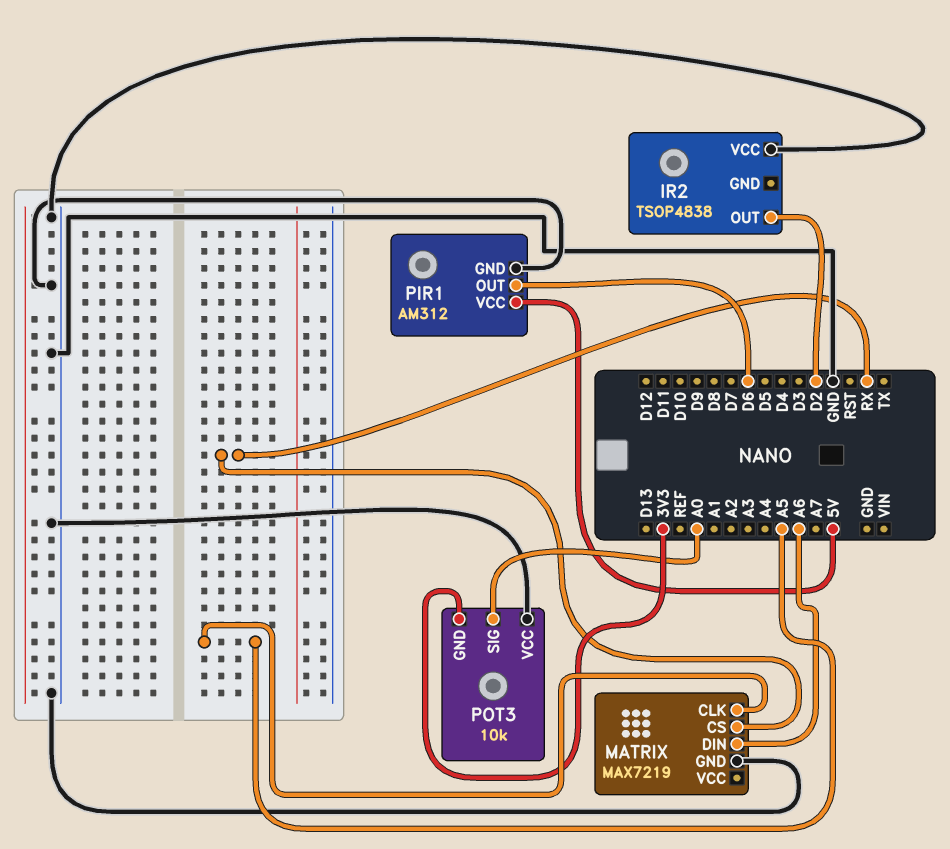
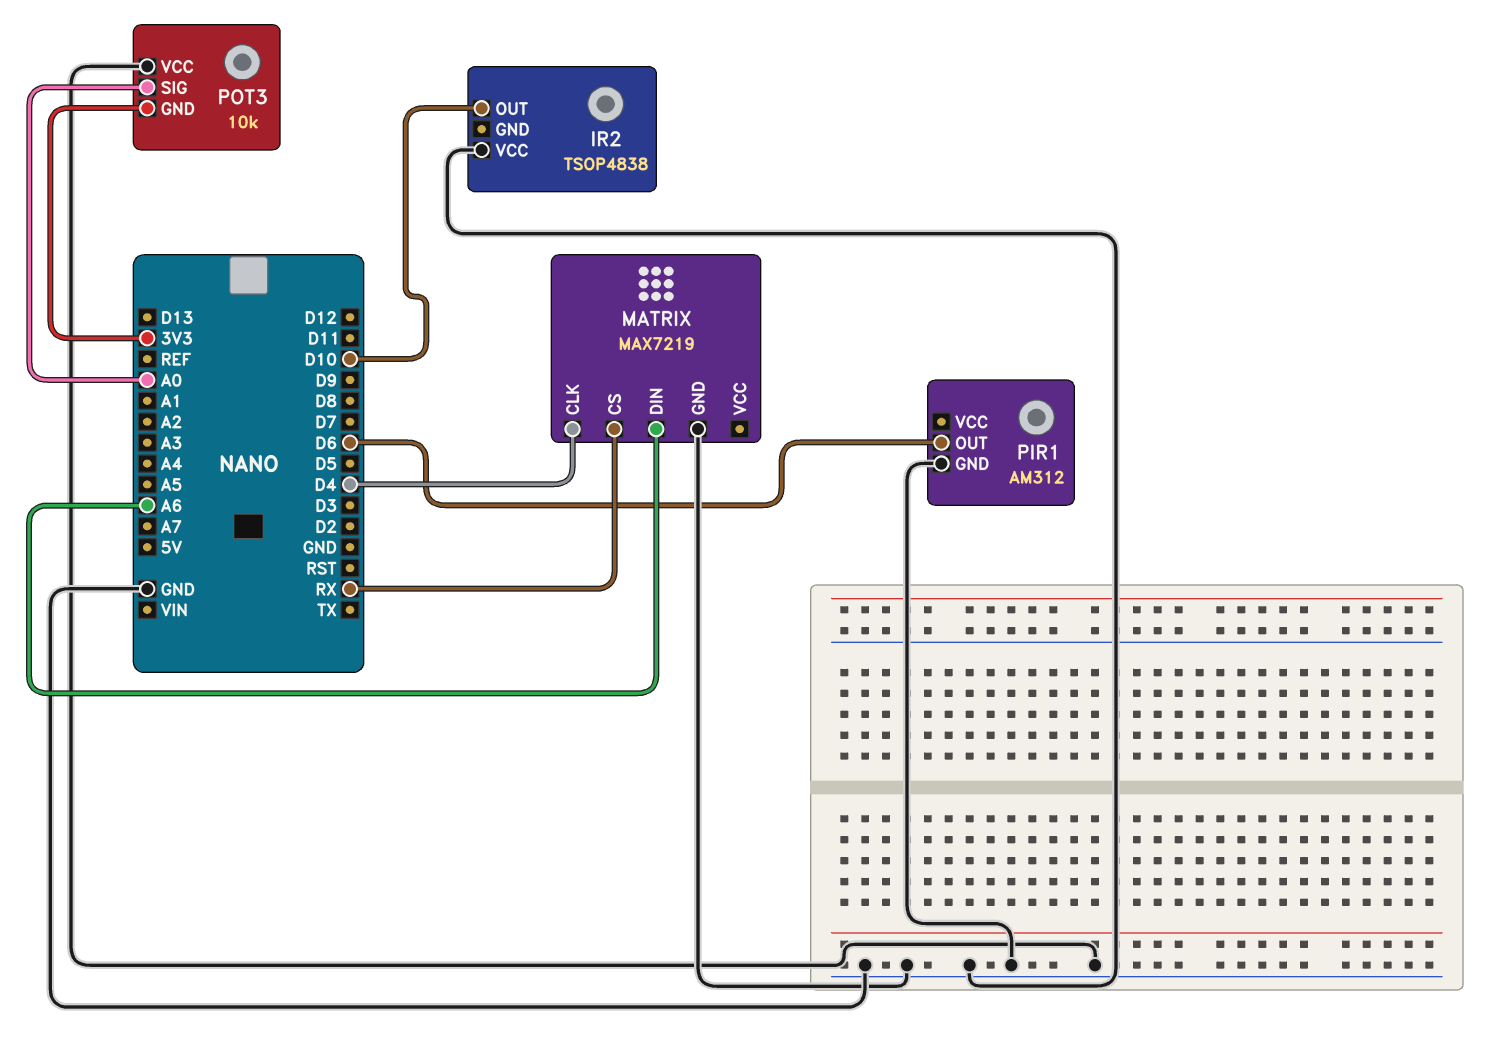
IR2 pin OUT: D2 -> D10
MATRIX pin CLK: A5 -> D4
PIR1 pin VCC: 5V -> none

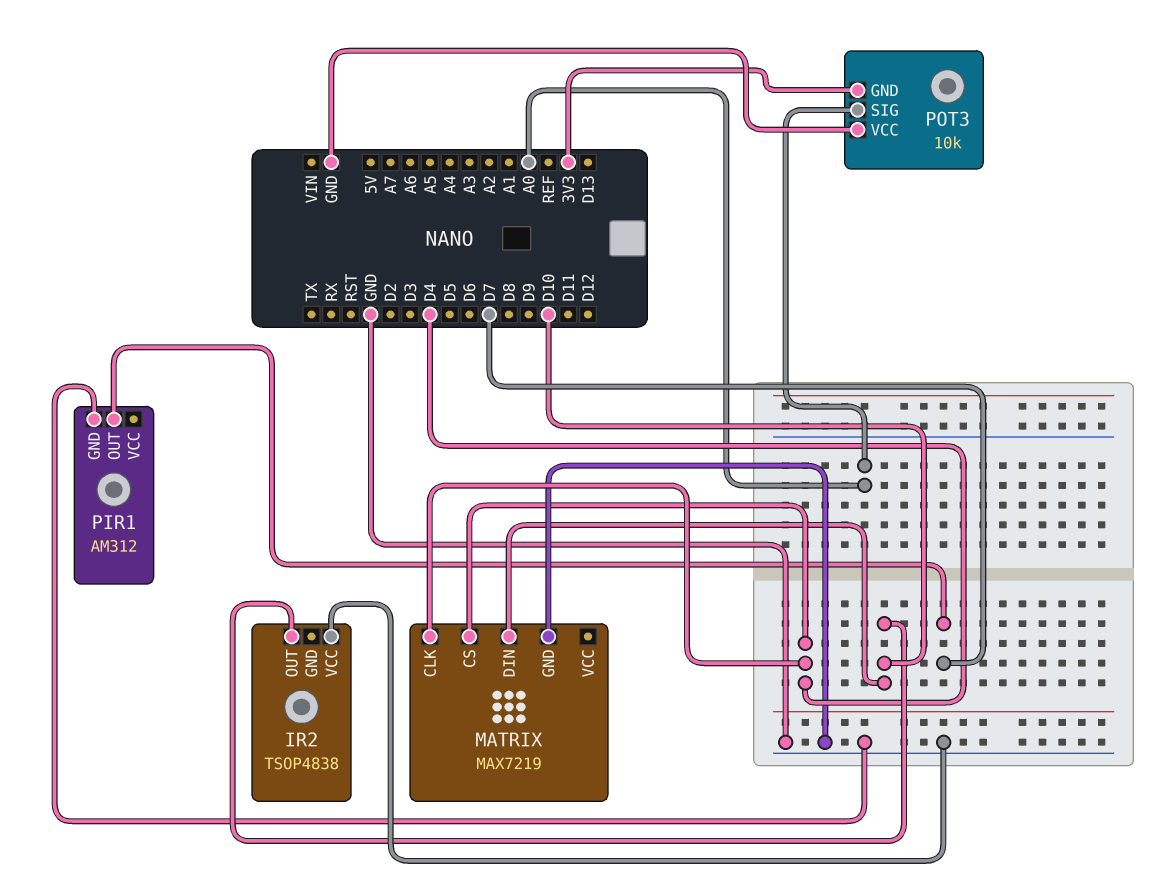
MATRIX pin CS: RX -> D4
MATRIX pin DIN: A6 -> D10
PIR1 pin OUT: D6 -> D7

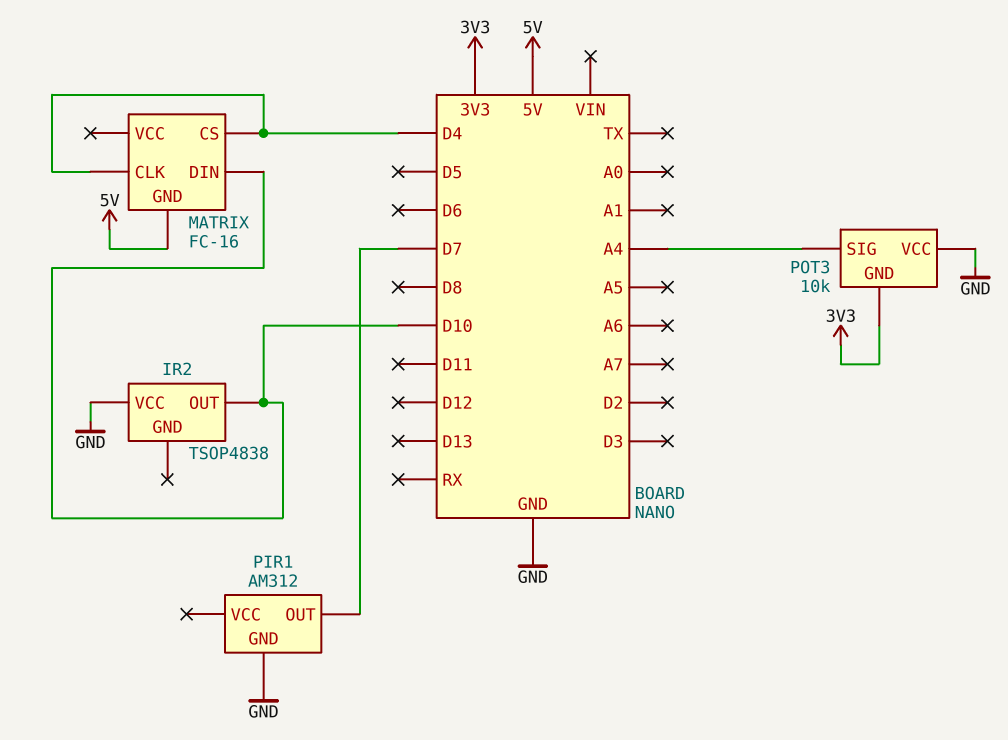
MATRIX: MAX7219 -> FC-16
MATRIX pin GND: GND -> 5V
POT3 pin SIG: A0 -> A4

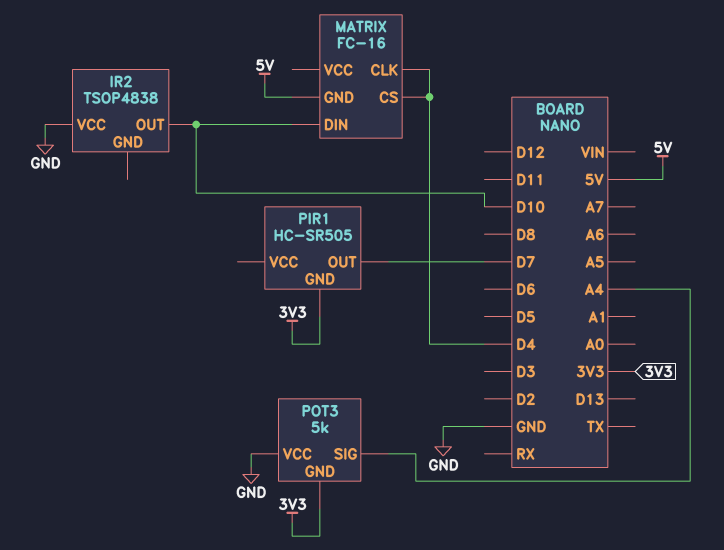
PIR1: AM312 -> HC-SR505
PIR1 pin GND: GND -> 3V3
POT3: 10k -> 5k

